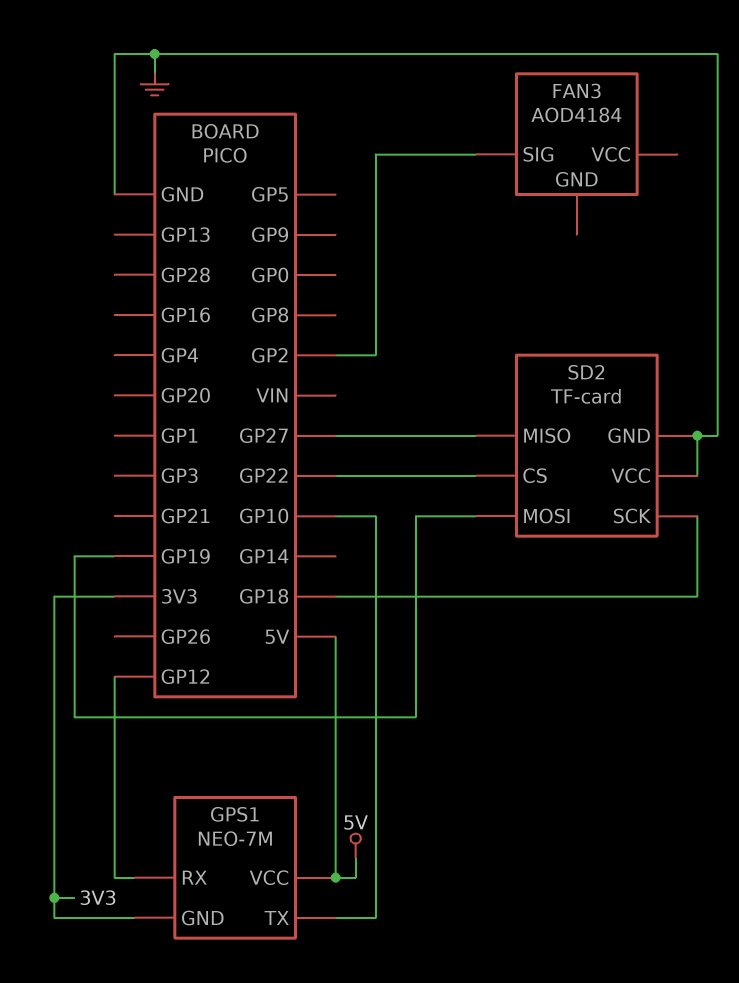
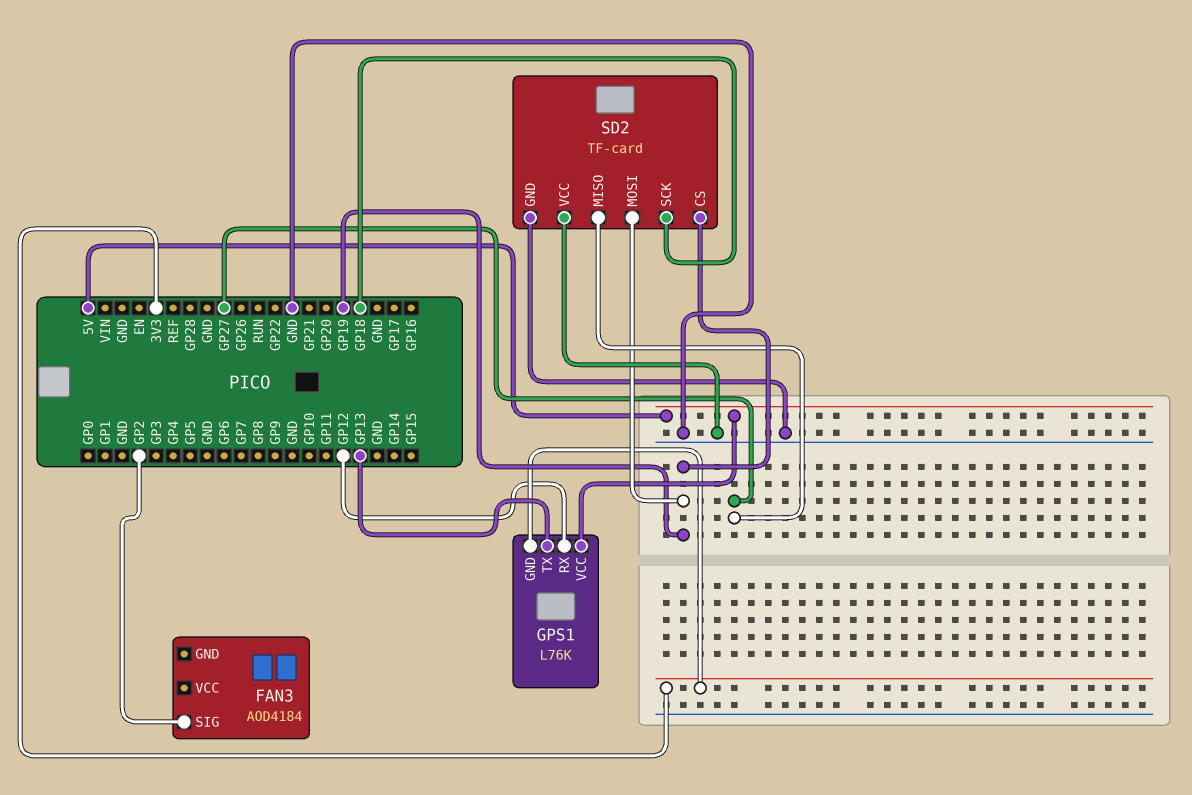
GPS1: NEO-7M -> L76K
GPS1 pin TX: GP10 -> GP13
SD2 pin CS: GP22 -> GP19

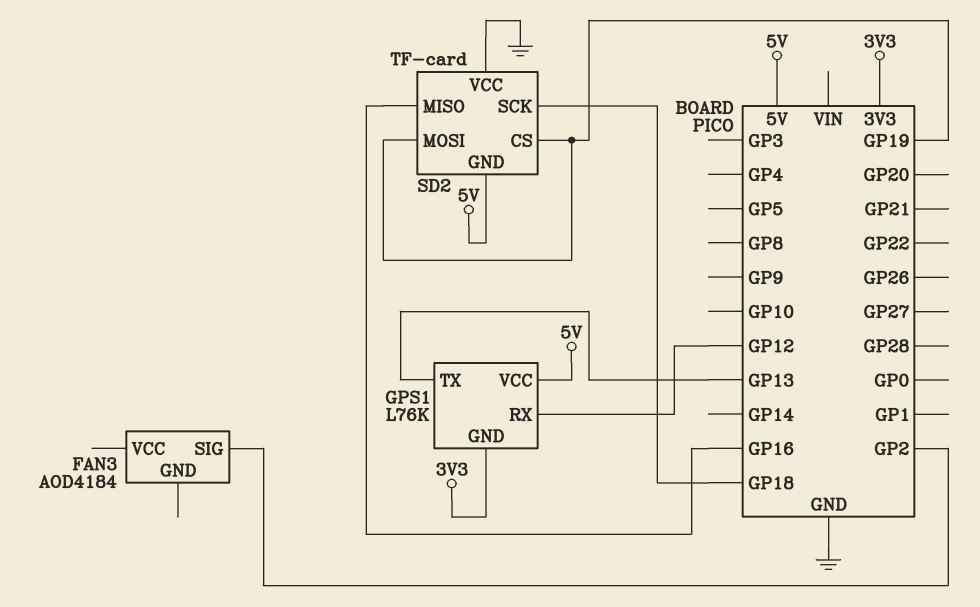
SD2 pin GND: GND -> 5V
SD2 pin MISO: GP27 -> GP16

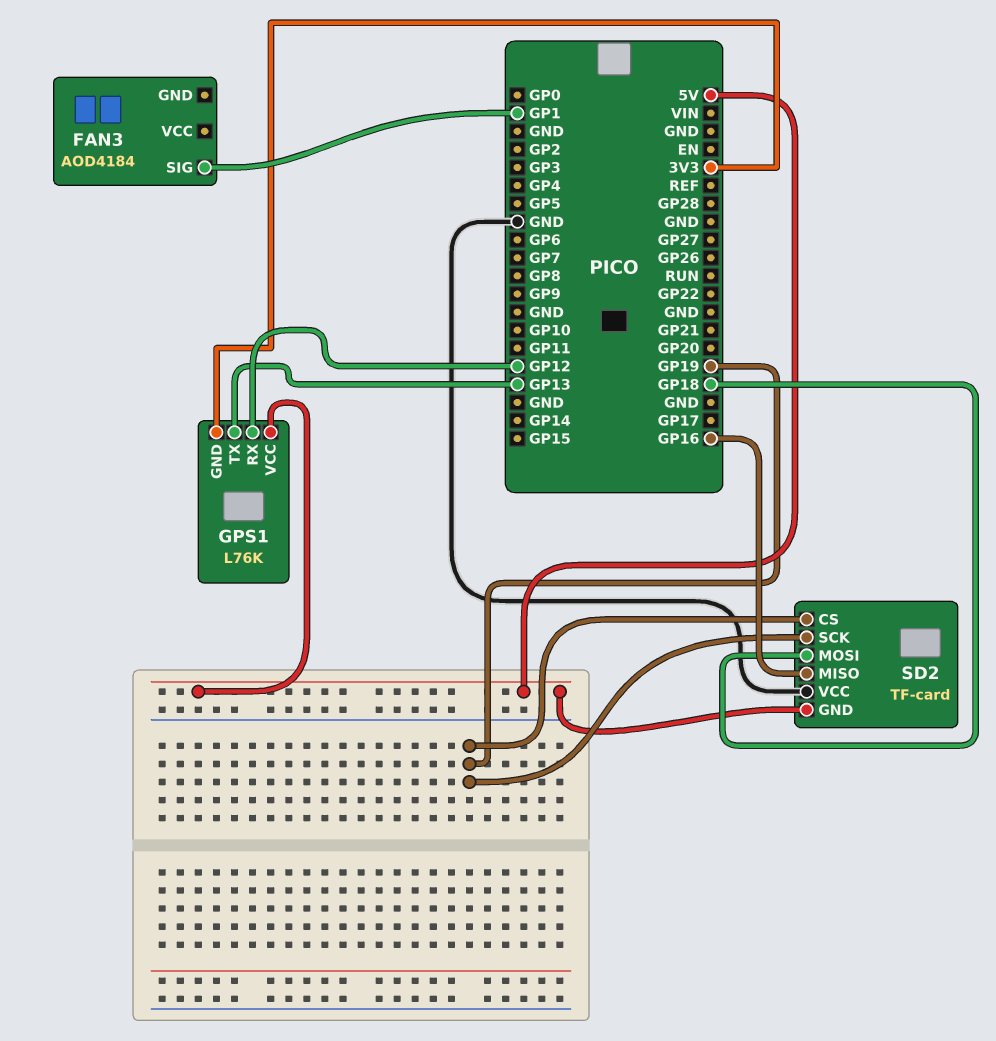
FAN3 pin SIG: GP2 -> GP1
SD2 pin MOSI: GP19 -> GP18
SD2 pin SCK: GP18 -> GP19

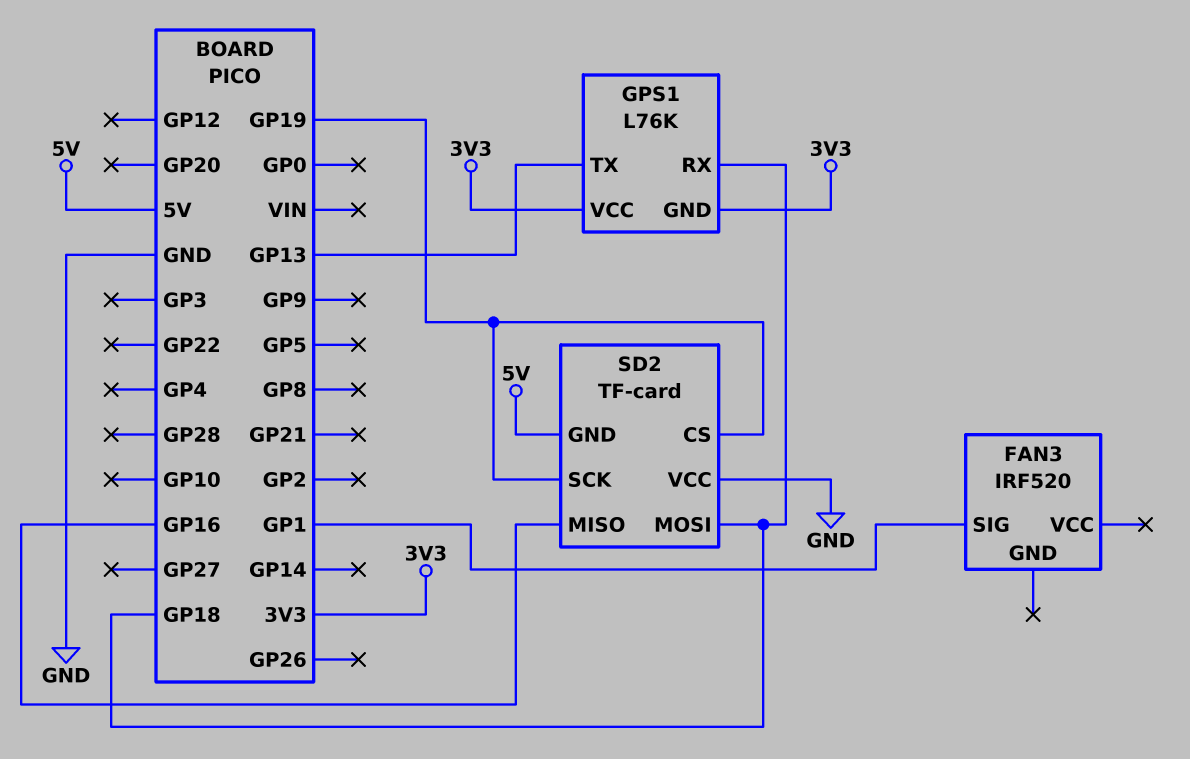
FAN3: AOD4184 -> IRF520
GPS1 pin RX: GP12 -> GP18
GPS1 pin VCC: 5V -> 3V3

